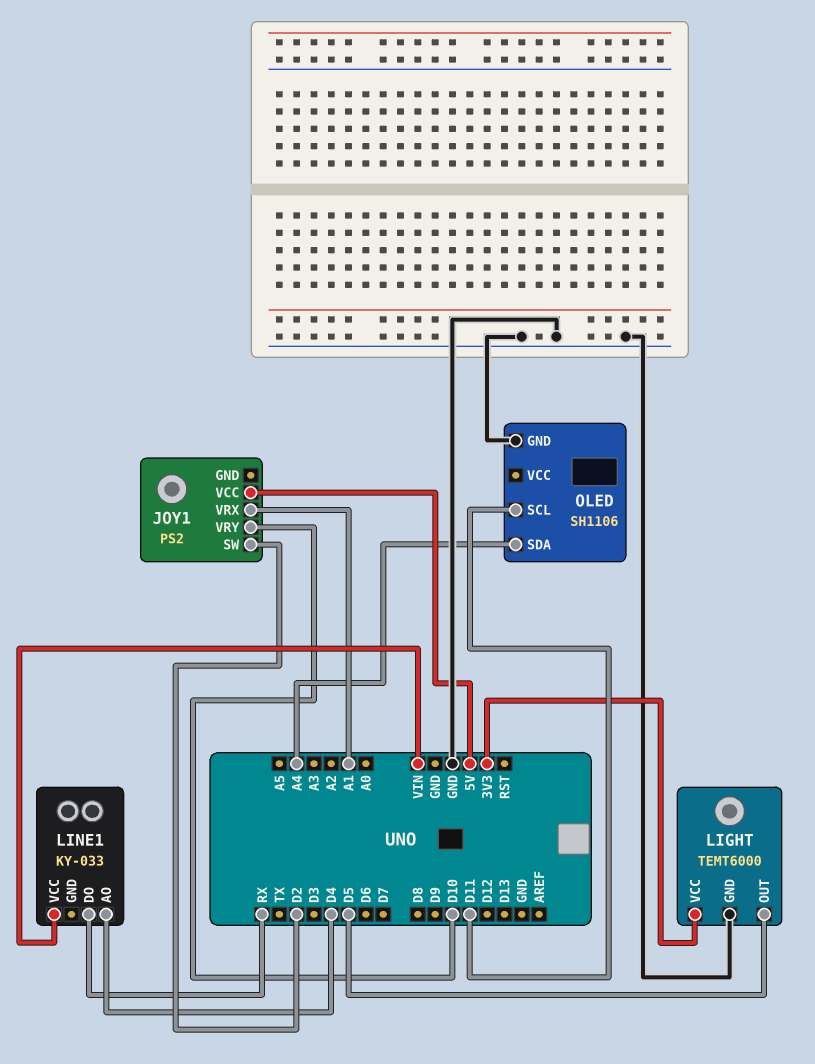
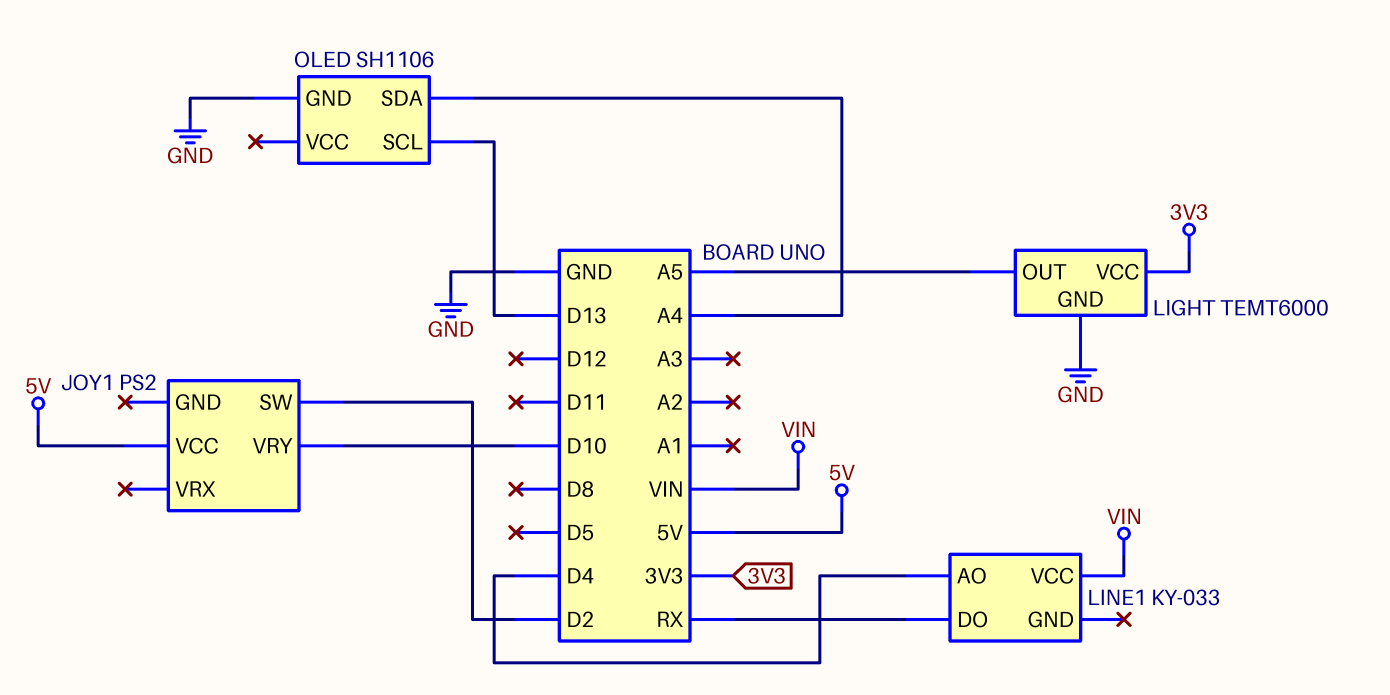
JOY1 pin VRX: A1 -> none
LIGHT pin OUT: D5 -> A5
OLED pin SCL: D11 -> D13

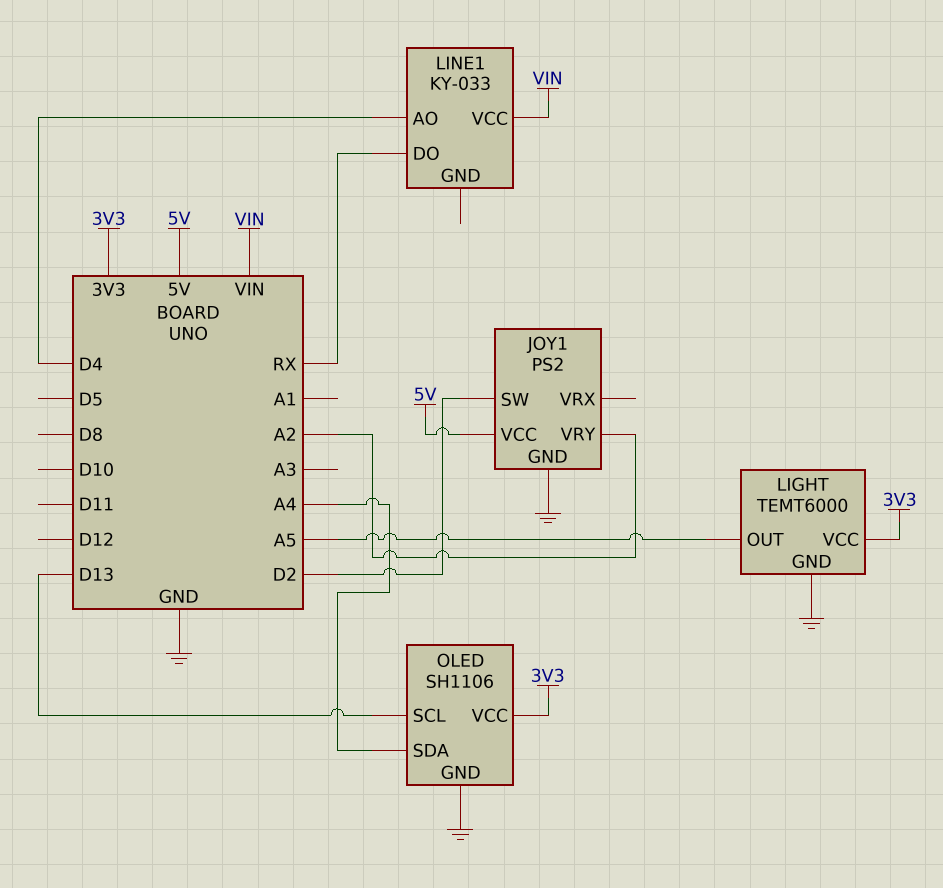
JOY1 pin GND: none -> GND
JOY1 pin VRY: D10 -> A2
OLED pin VCC: none -> 3V3

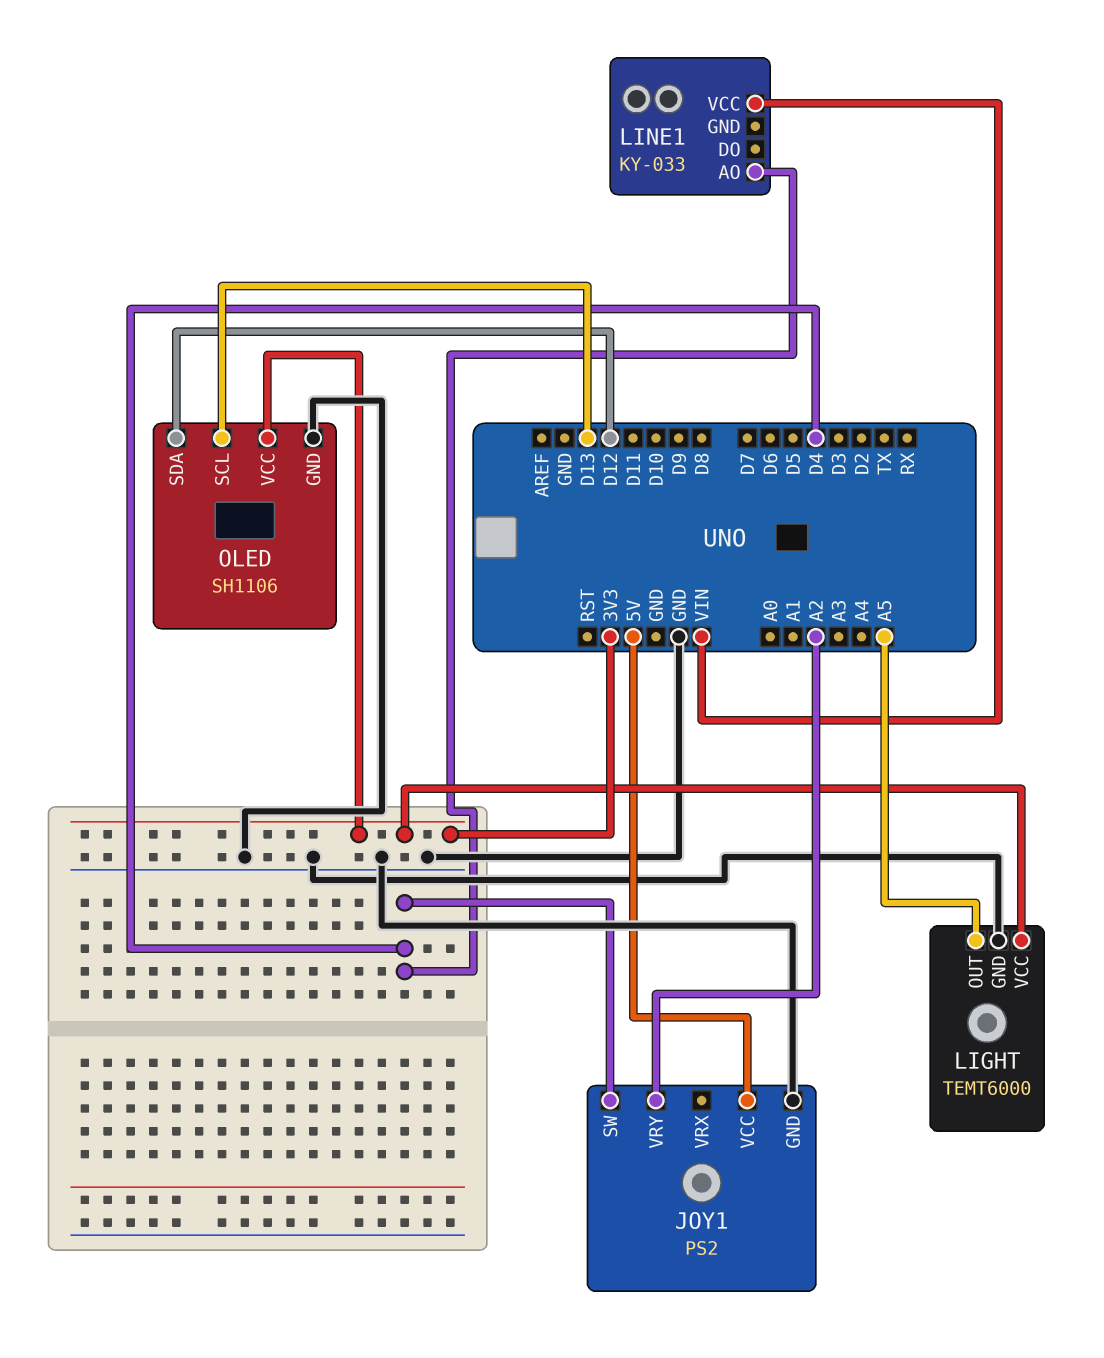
JOY1 pin SW: D2 -> D4
LINE1 pin DO: RX -> none
OLED pin SDA: A4 -> D12

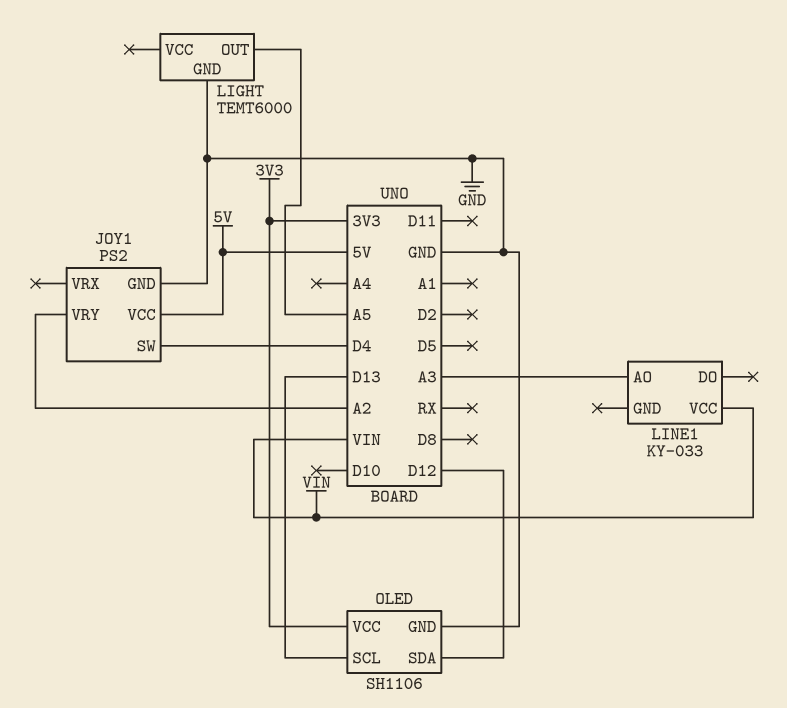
LIGHT pin VCC: 3V3 -> none
LINE1 pin AO: D4 -> A3

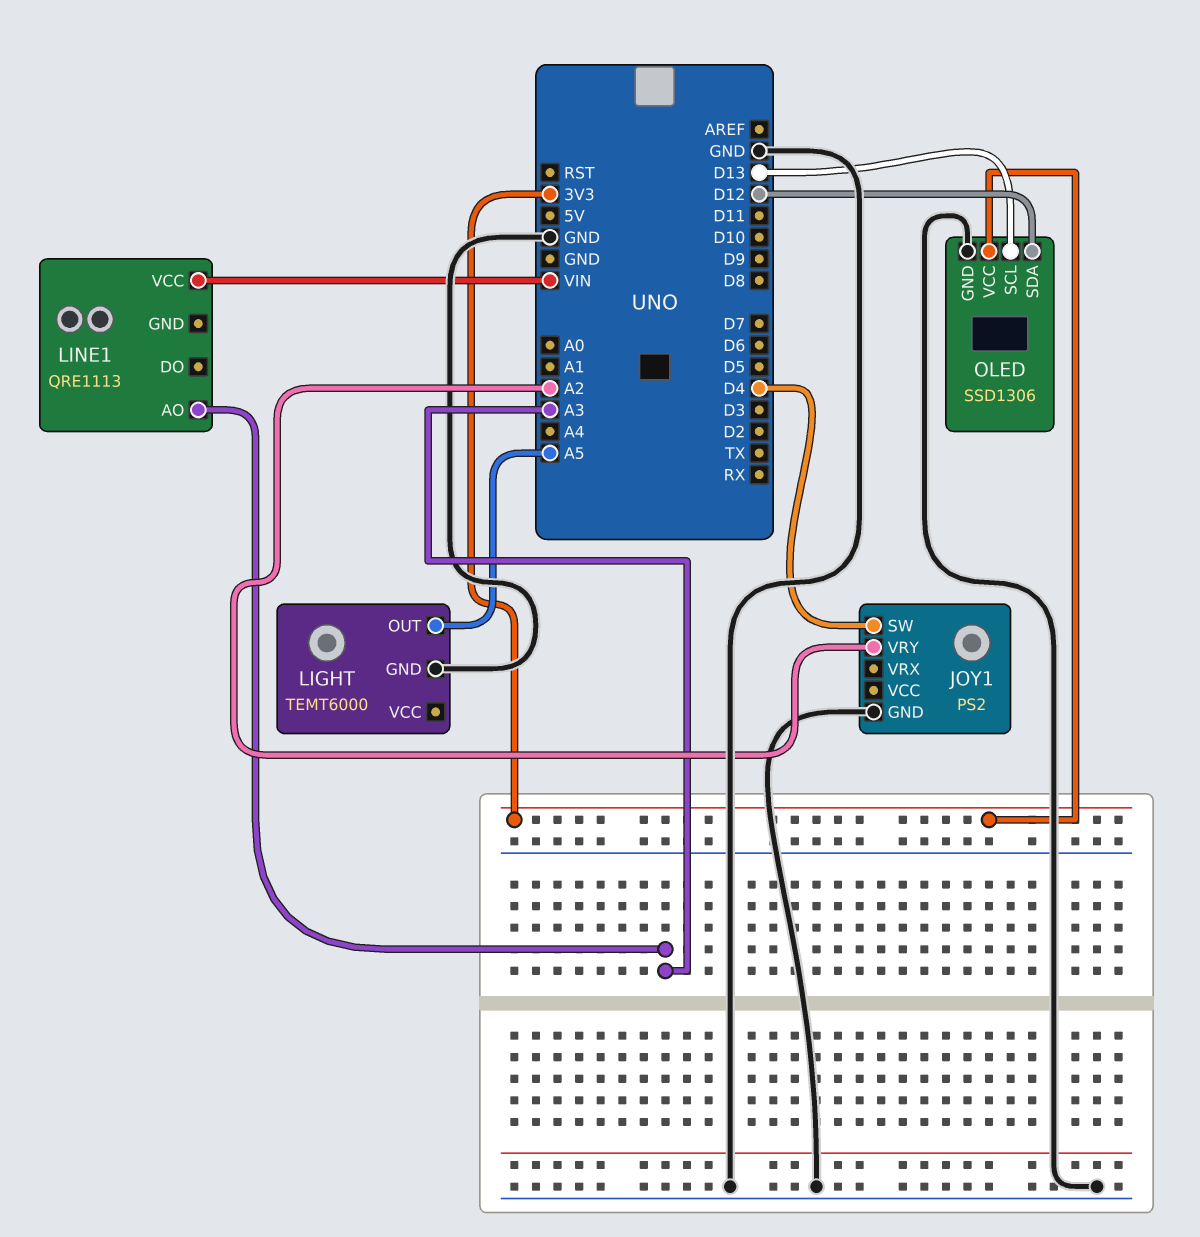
JOY1 pin VCC: 5V -> none
LINE1: KY-033 -> QRE1113
OLED: SH1106 -> SSD1306

